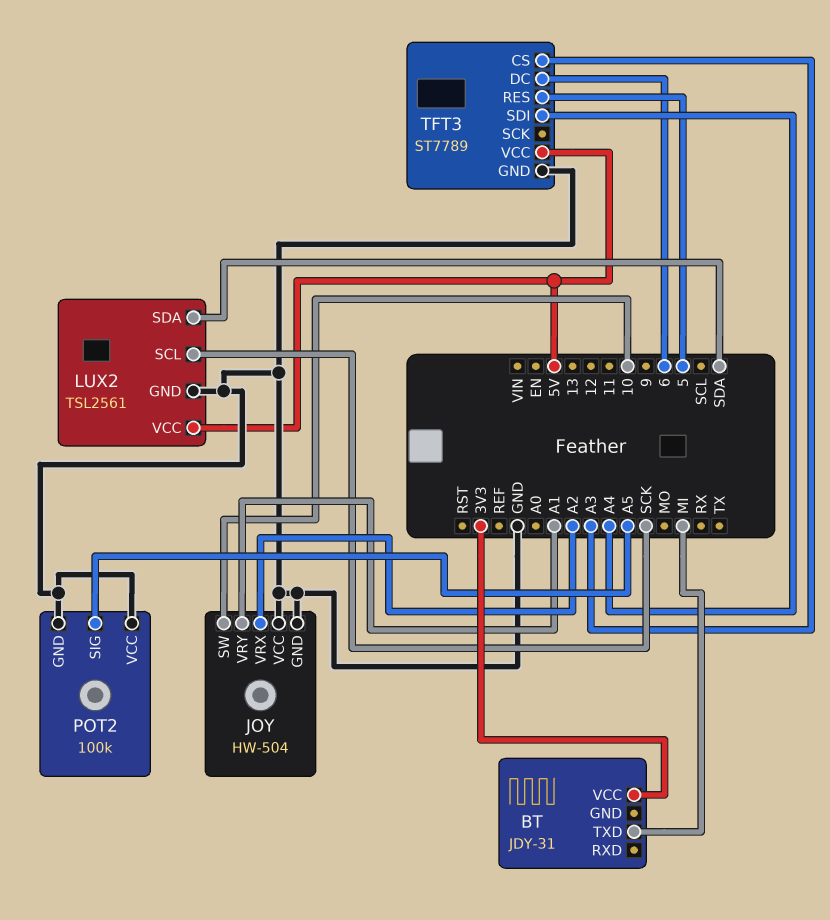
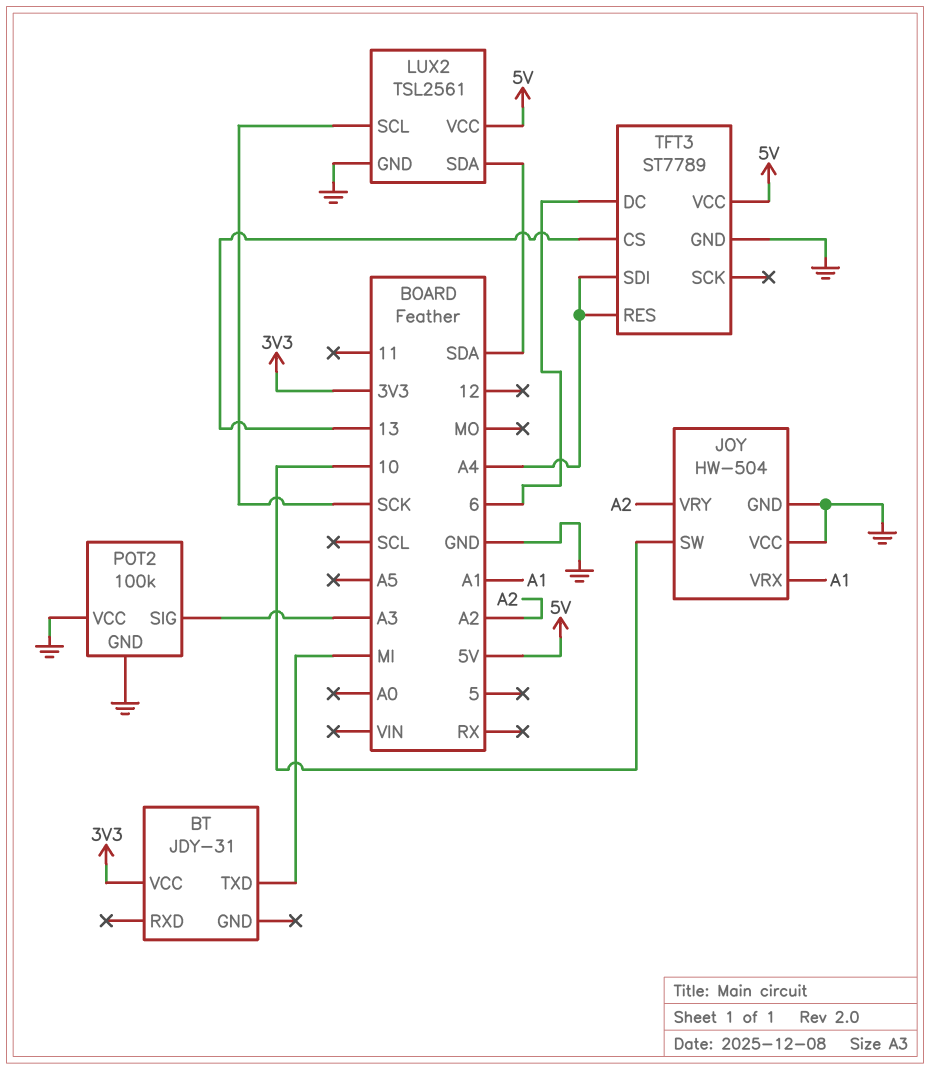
JOY pin VRX: A2 -> A1
JOY pin VRY: A1 -> A2
POT2 pin SIG: A5 -> A3
TFT3 pin CS: A3 -> 13
TFT3 pin RES: 5 -> A4

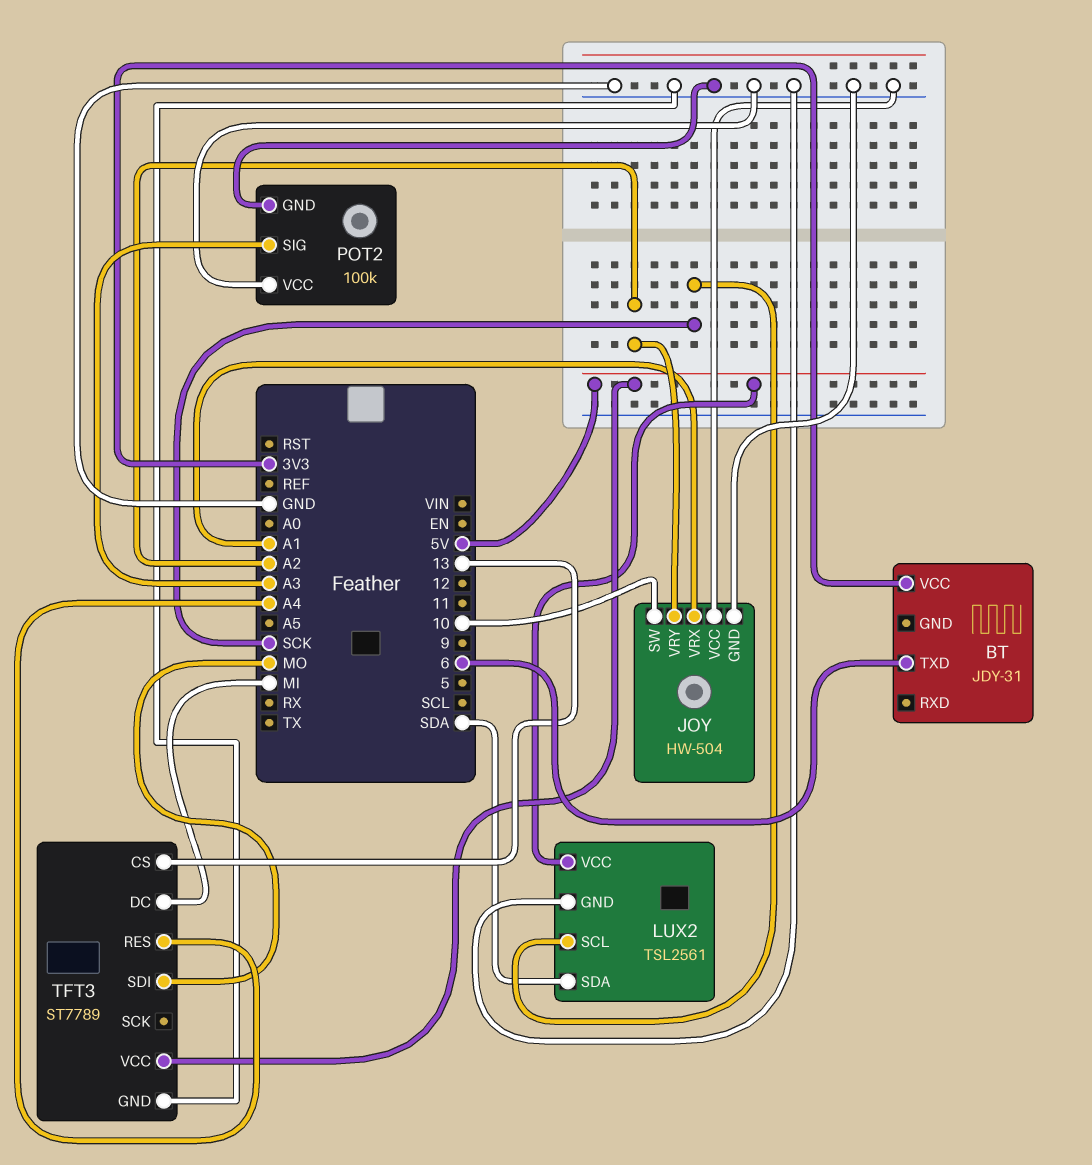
BT pin TXD: MI -> 6
TFT3 pin DC: 6 -> MI
TFT3 pin SDI: A4 -> MO

